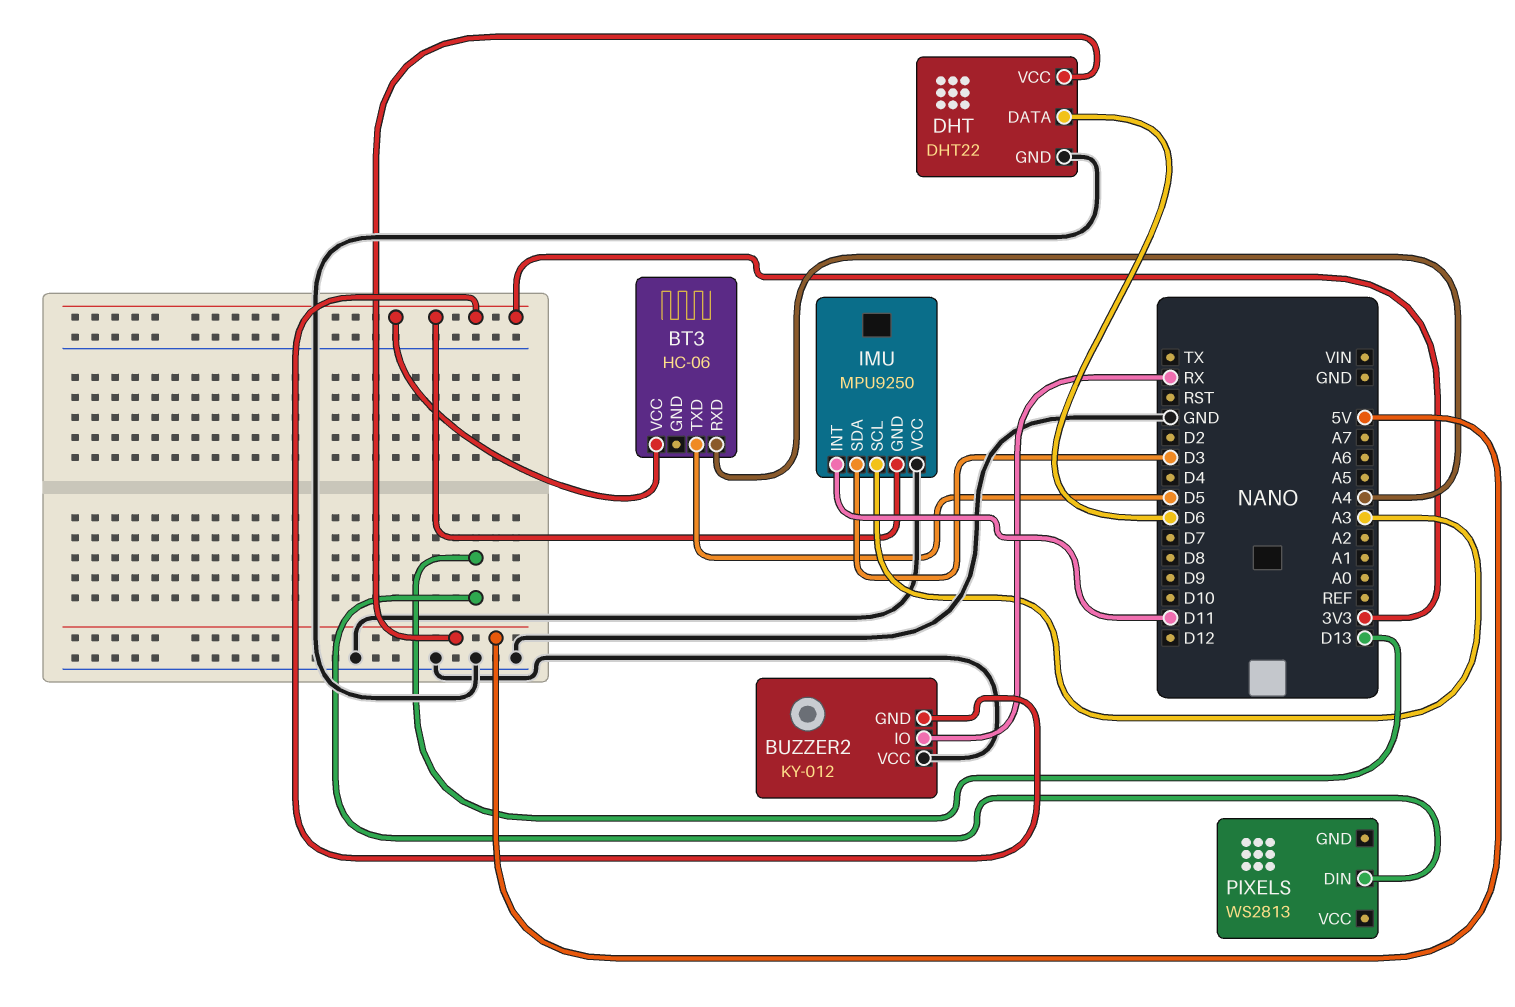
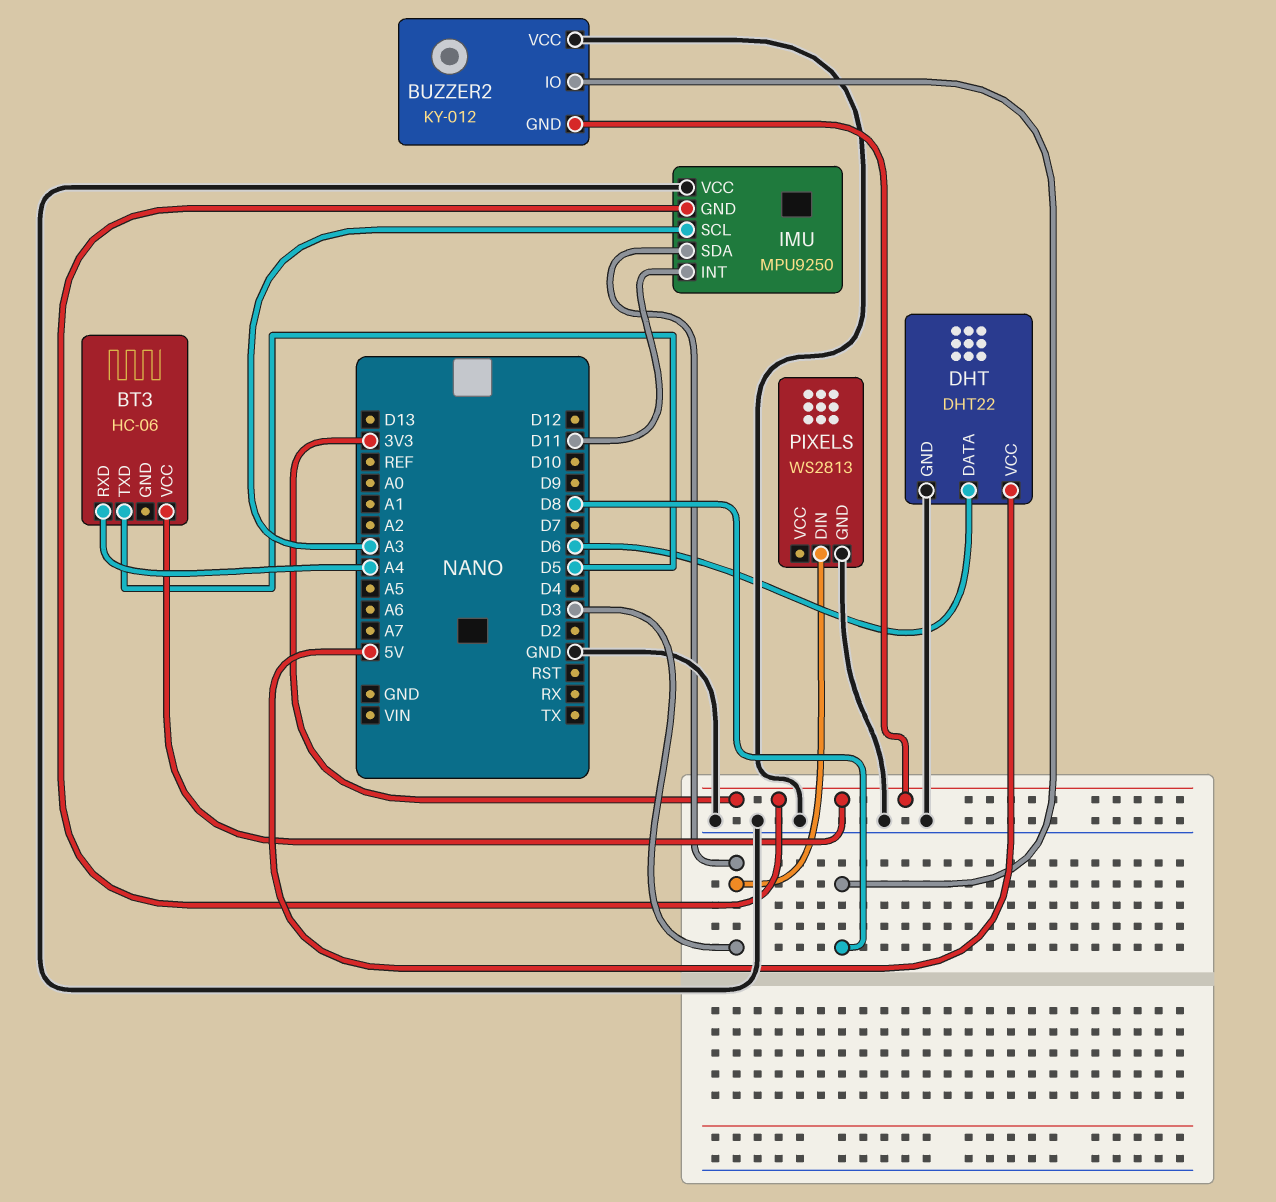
BUZZER2 pin IO: RX -> D8
PIXELS pin DIN: D13 -> D3
PIXELS pin GND: none -> GND

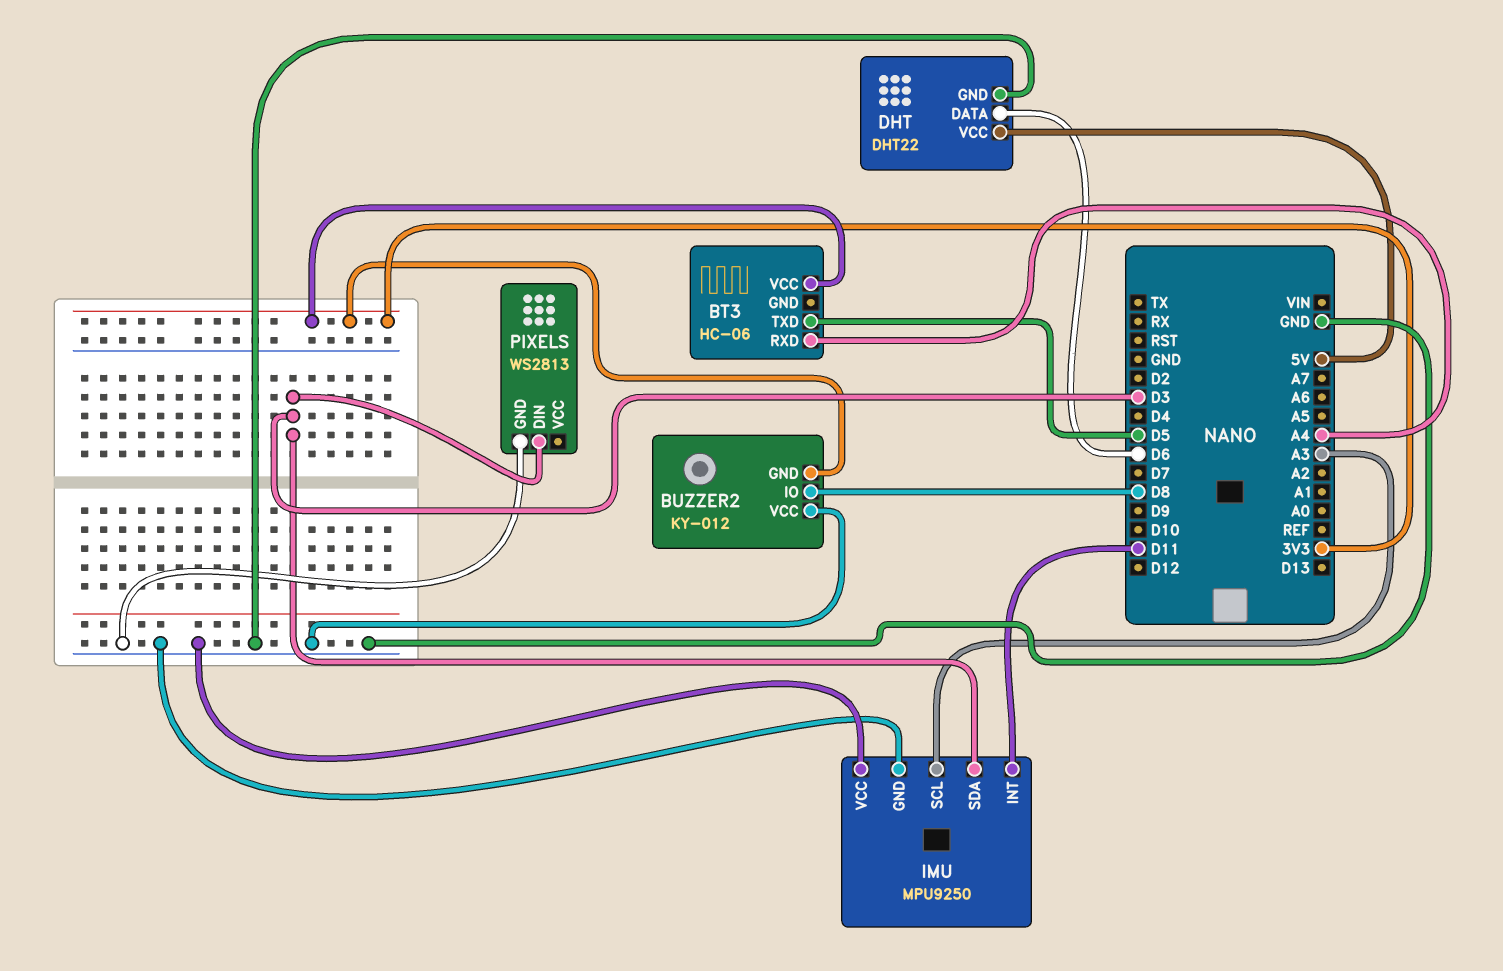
IMU pin GND: 3V3 -> GND

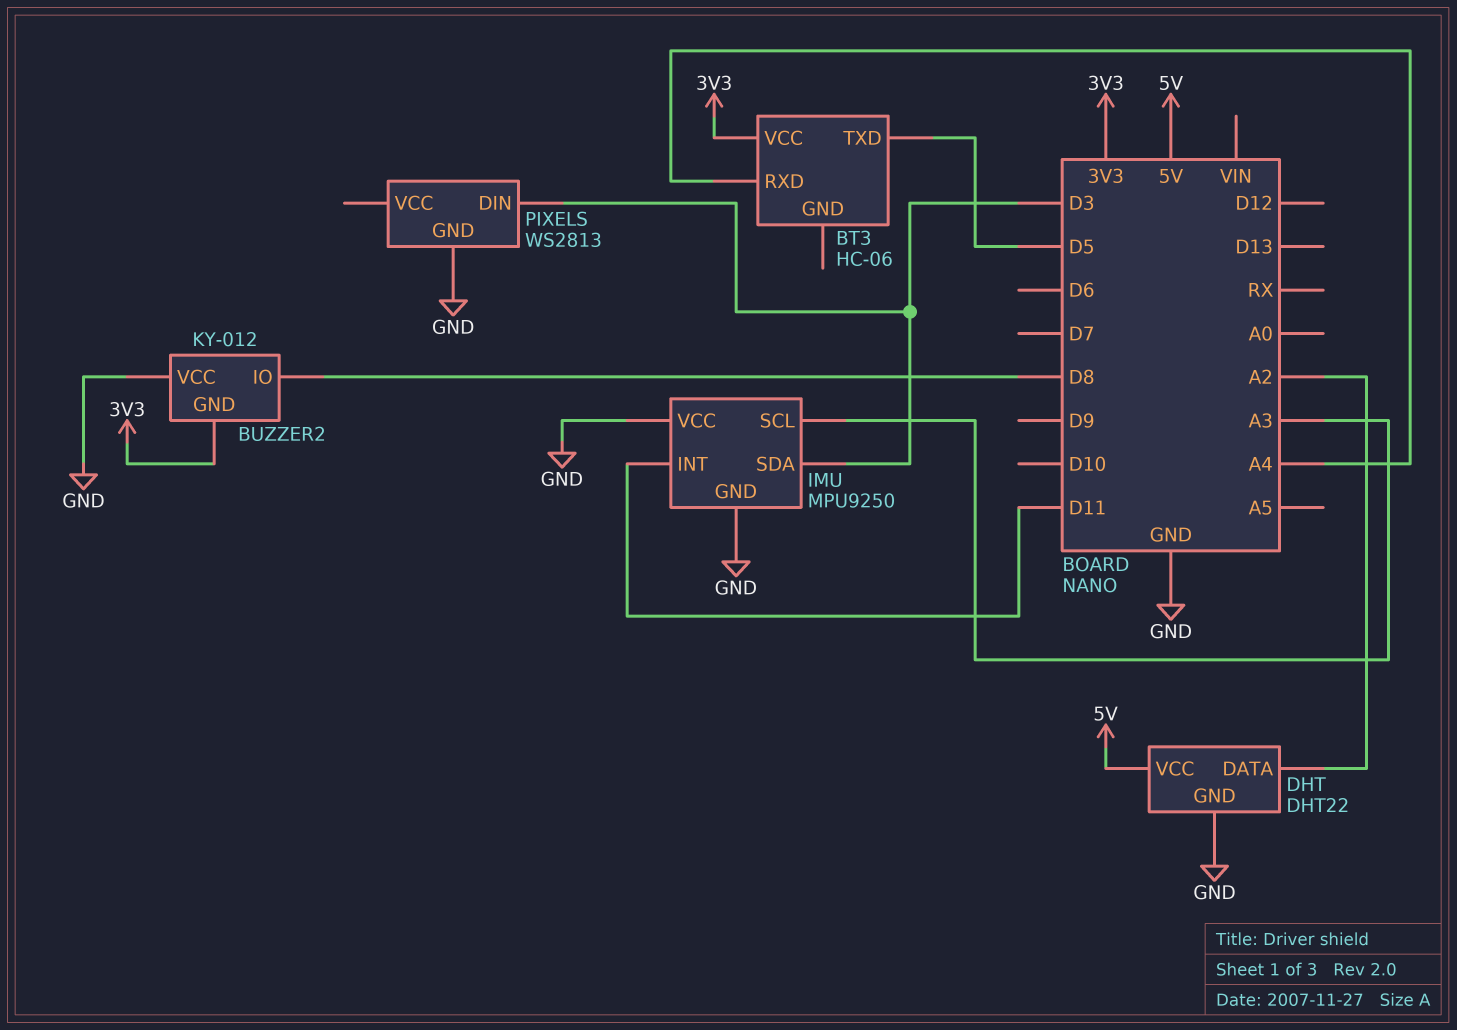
DHT pin DATA: D6 -> A2

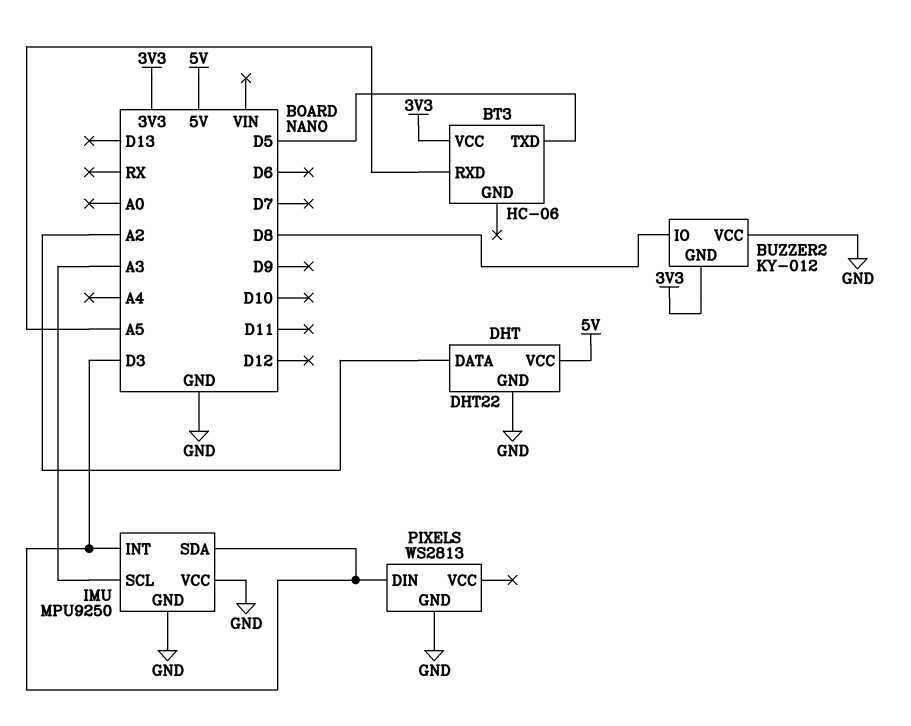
BT3 pin RXD: A4 -> A5
IMU pin INT: D11 -> D3

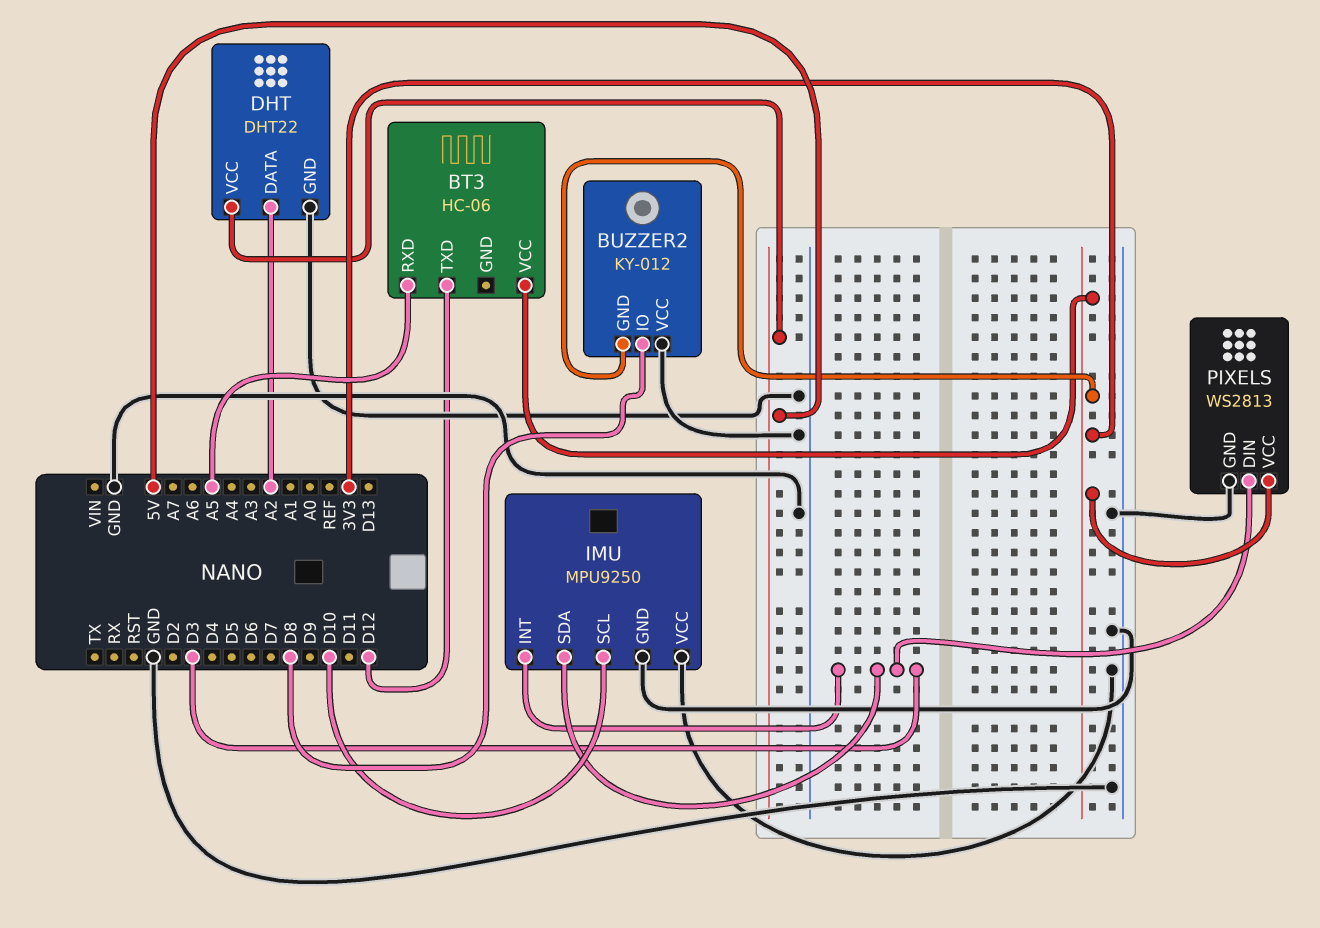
BT3 pin TXD: D5 -> D12
IMU pin SCL: A3 -> D10
PIXELS pin VCC: none -> 3V3

